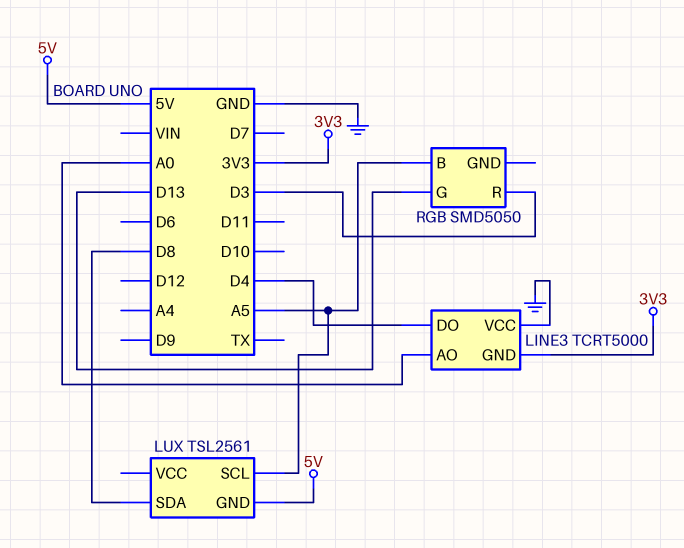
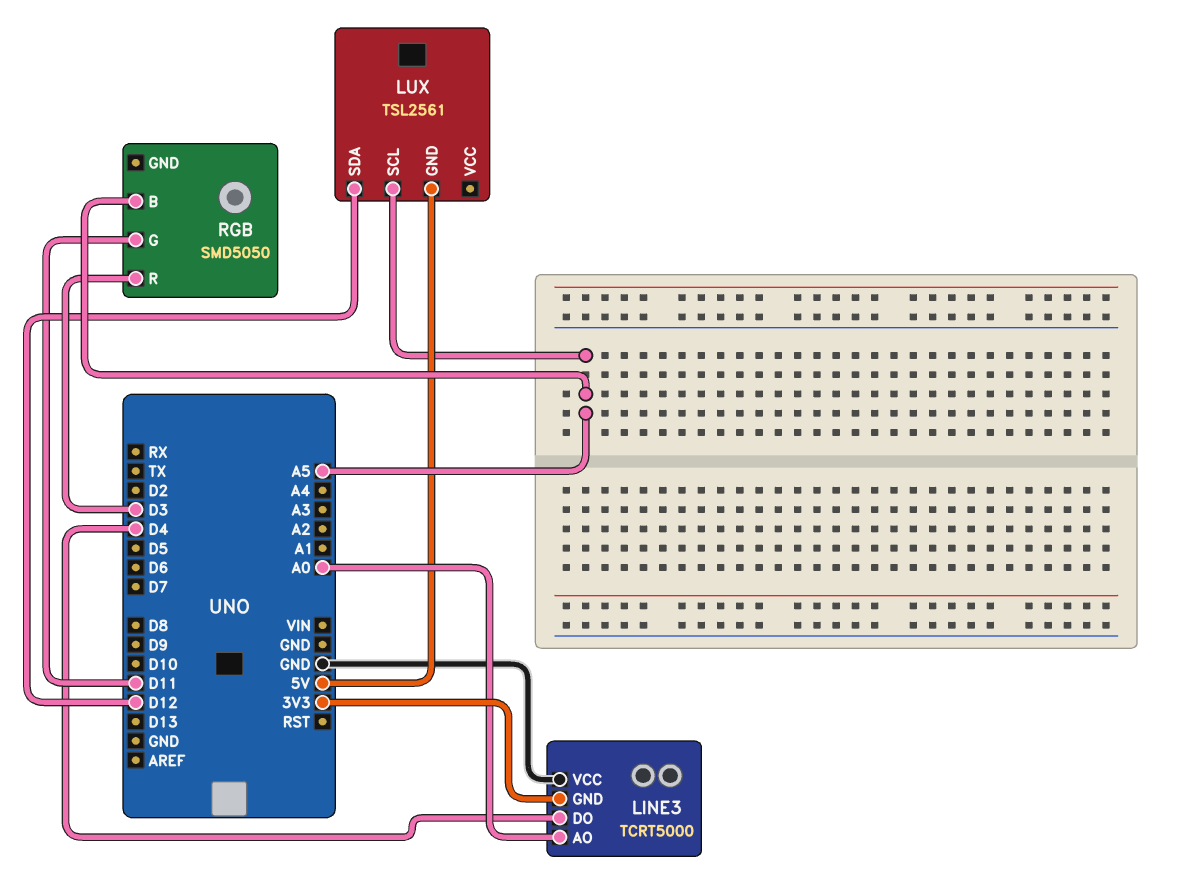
LUX pin SDA: D8 -> D12
RGB pin G: D13 -> D11

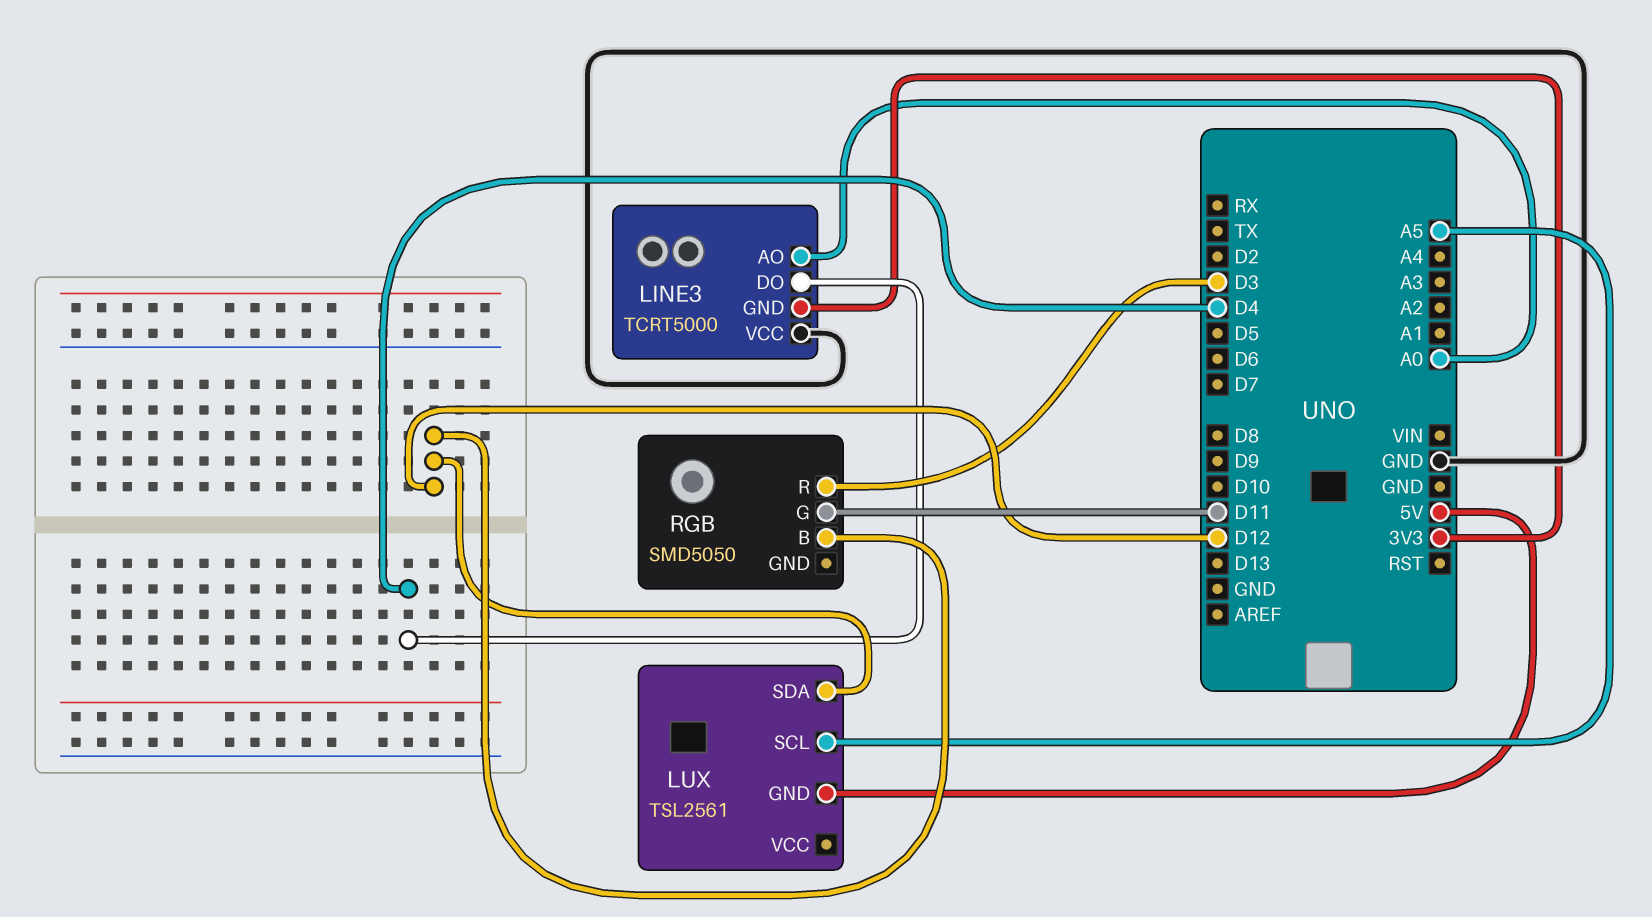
RGB pin B: A5 -> D12

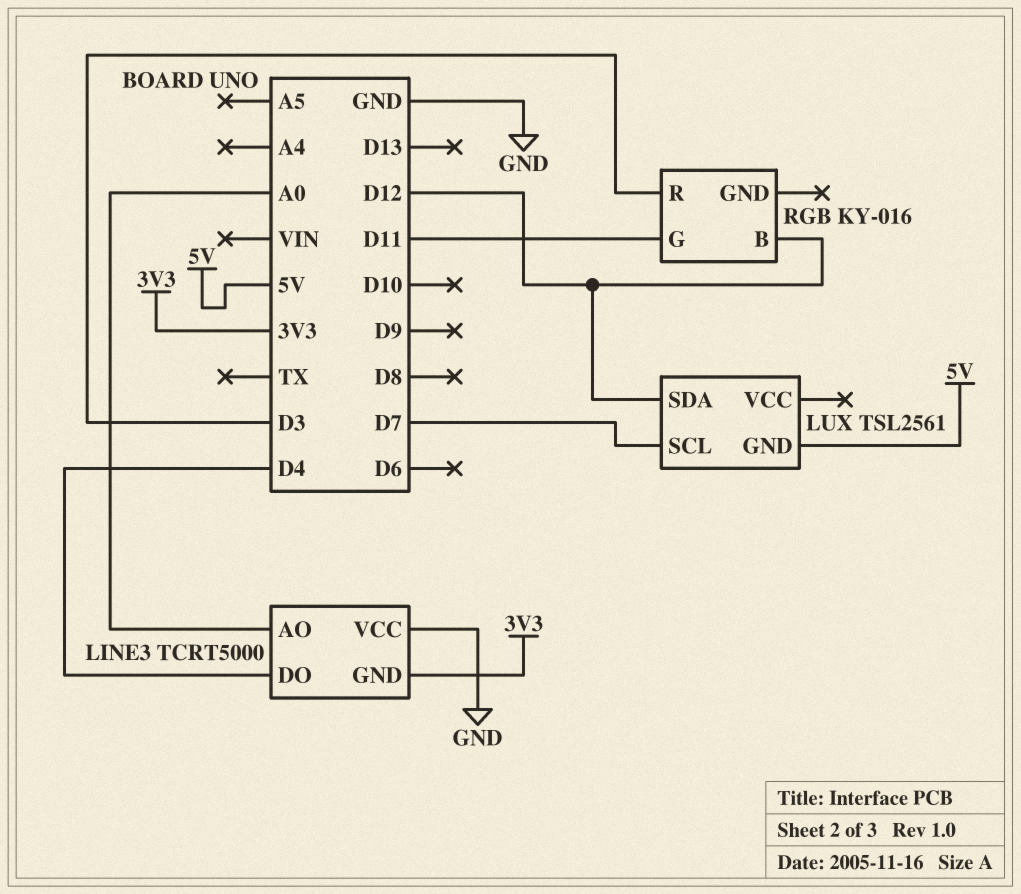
LUX pin SCL: A5 -> D7
RGB: SMD5050 -> KY-016

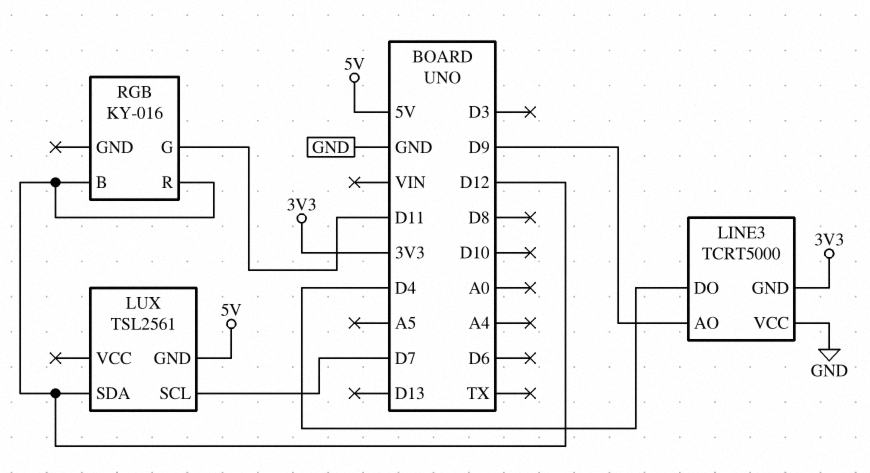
LINE3 pin AO: A0 -> D9
RGB pin R: D3 -> D12

